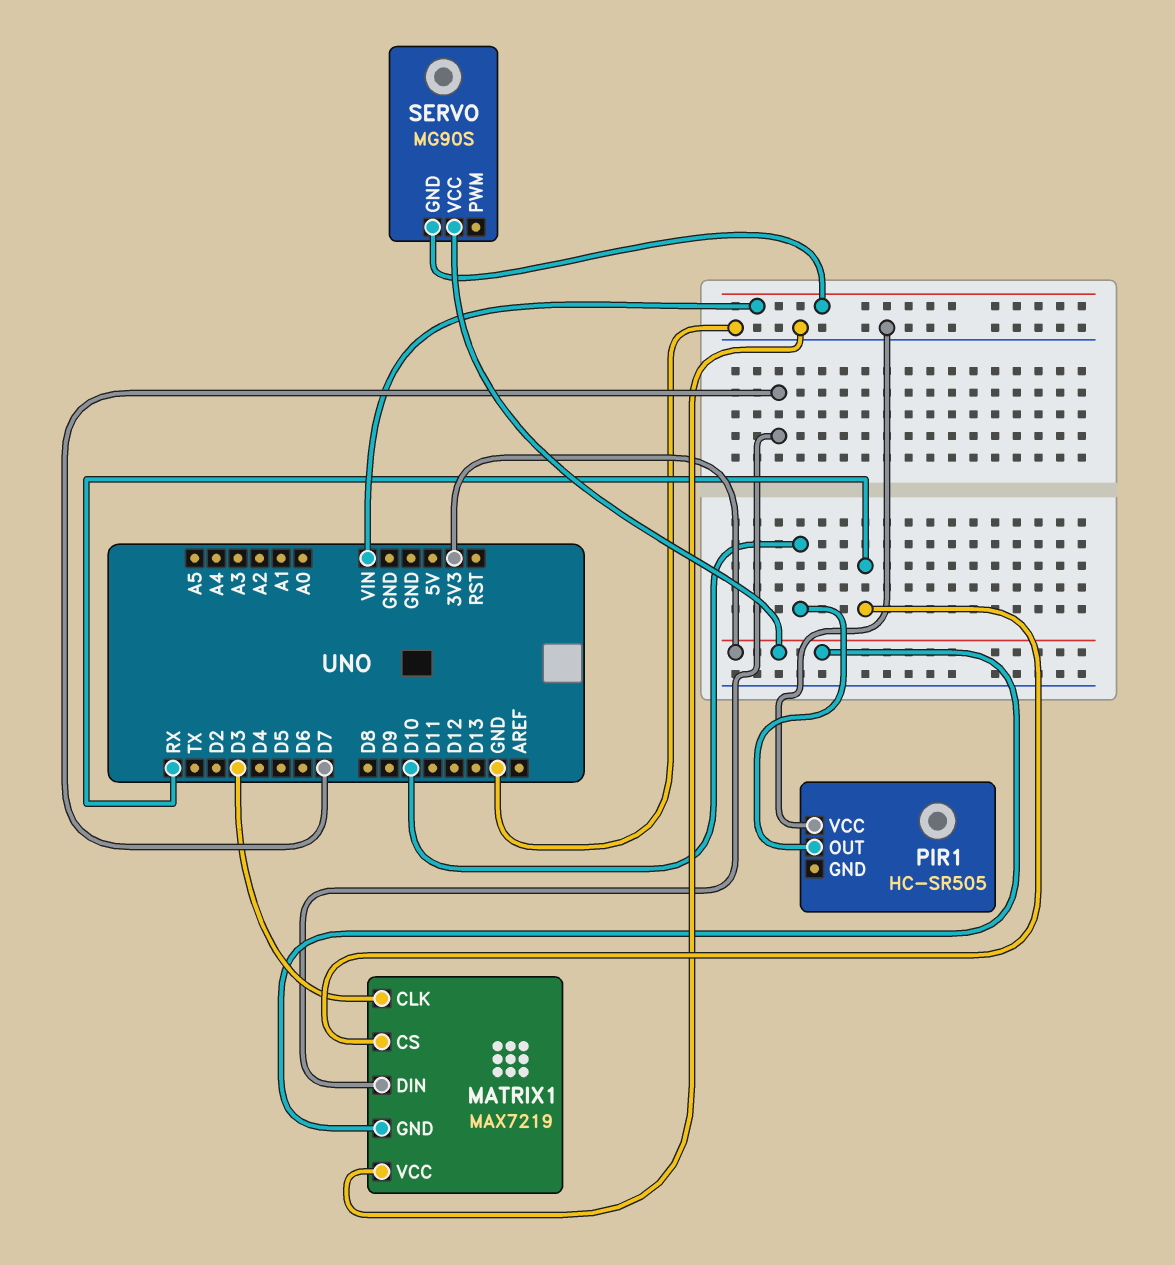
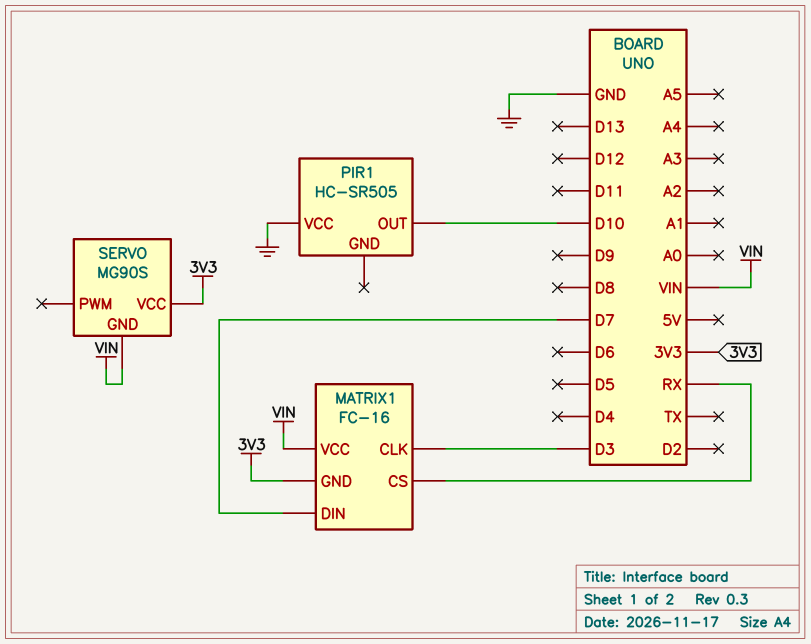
MATRIX1: MAX7219 -> FC-16
MATRIX1 pin VCC: GND -> VIN

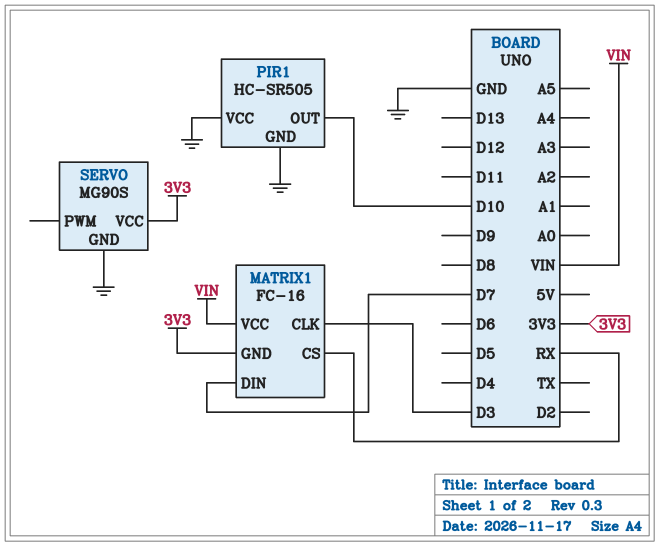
PIR1 pin GND: none -> GND
SERVO pin GND: VIN -> GND

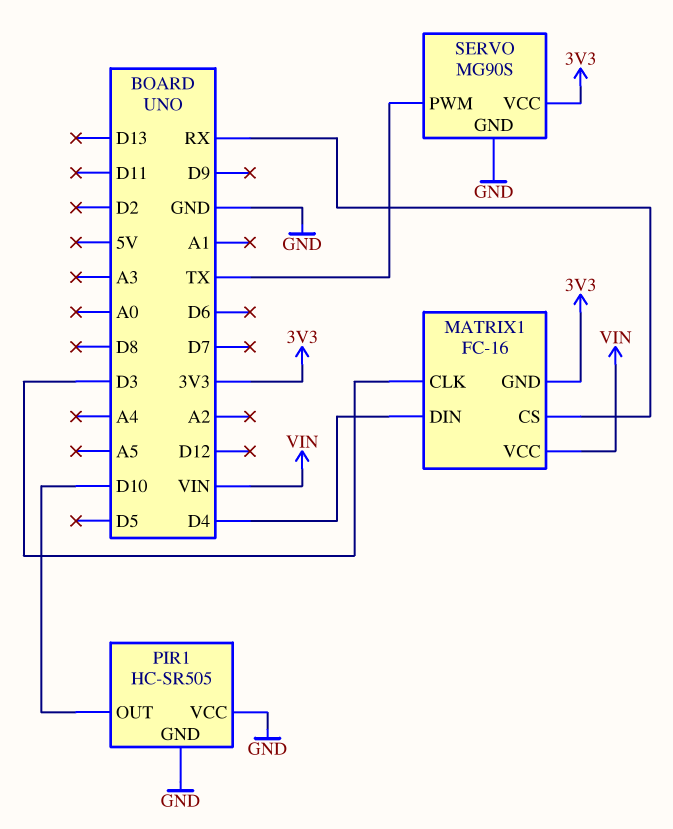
MATRIX1 pin DIN: D7 -> D4
SERVO pin PWM: none -> TX

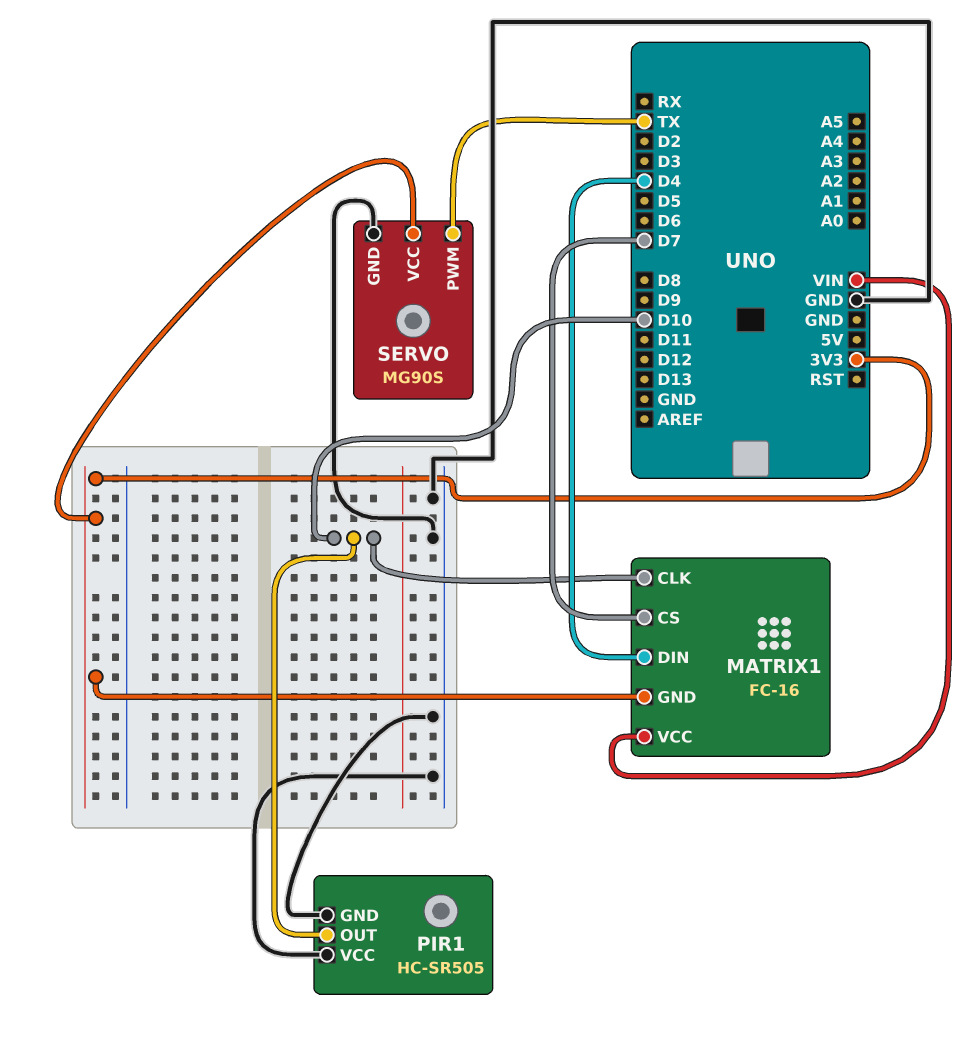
MATRIX1 pin CLK: D3 -> D10
MATRIX1 pin CS: RX -> D7

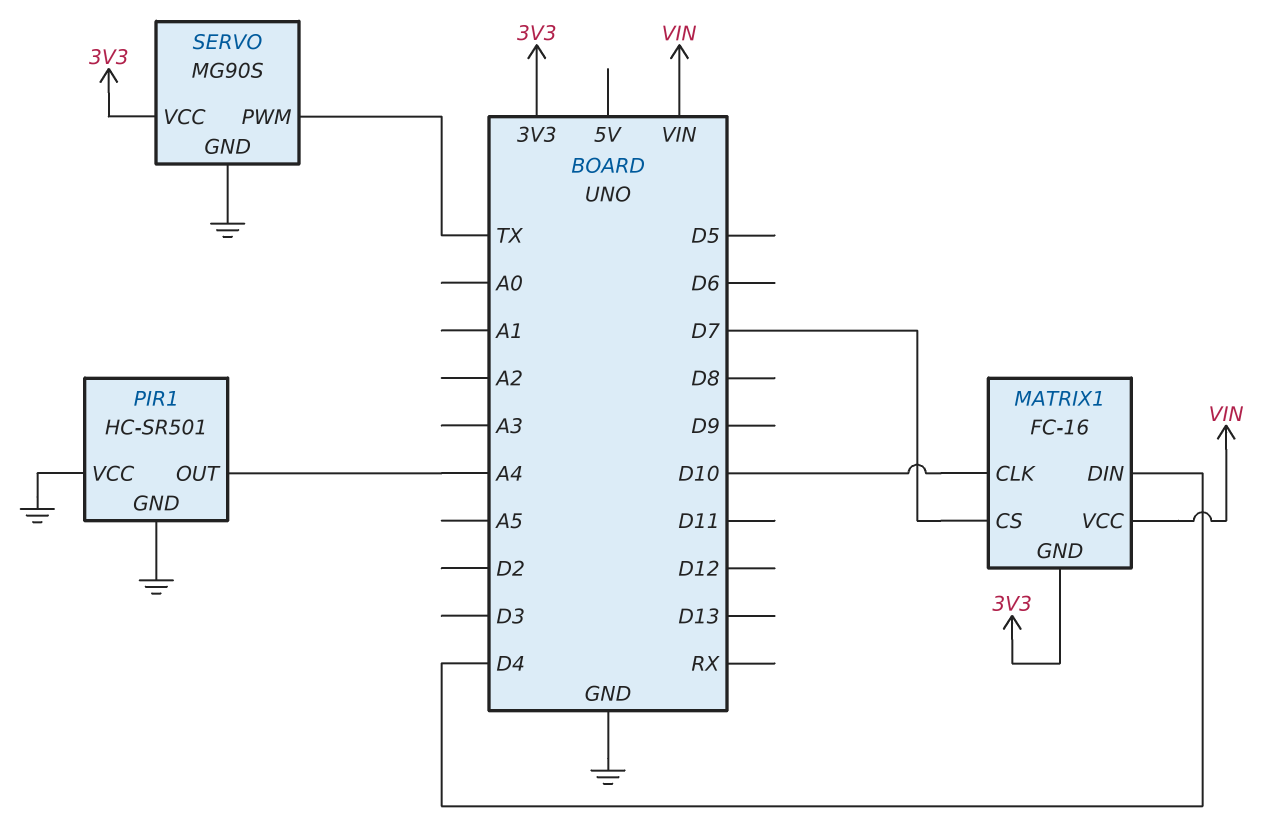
PIR1: HC-SR505 -> HC-SR501
PIR1 pin OUT: D10 -> A4

